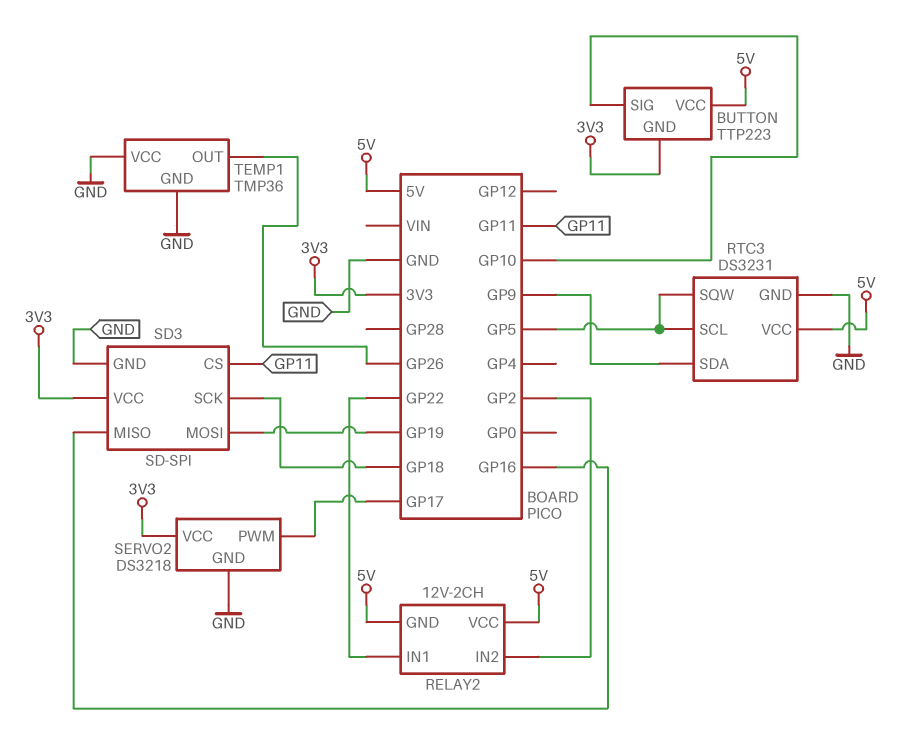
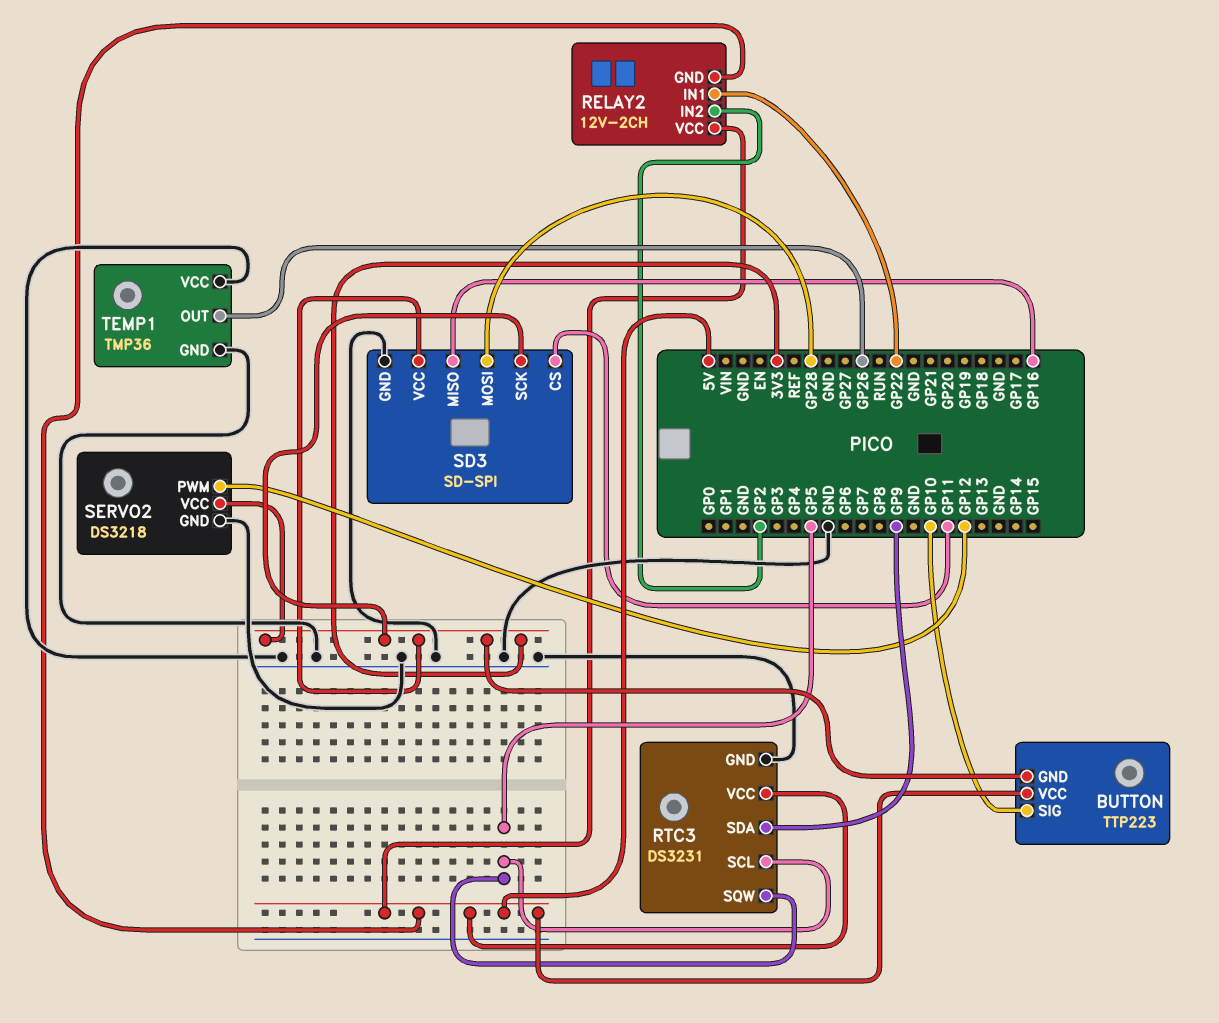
SD3 pin MOSI: GP19 -> GP28
SD3 pin SCK: GP18 -> 3V3
SERVO2 pin PWM: GP17 -> GP12

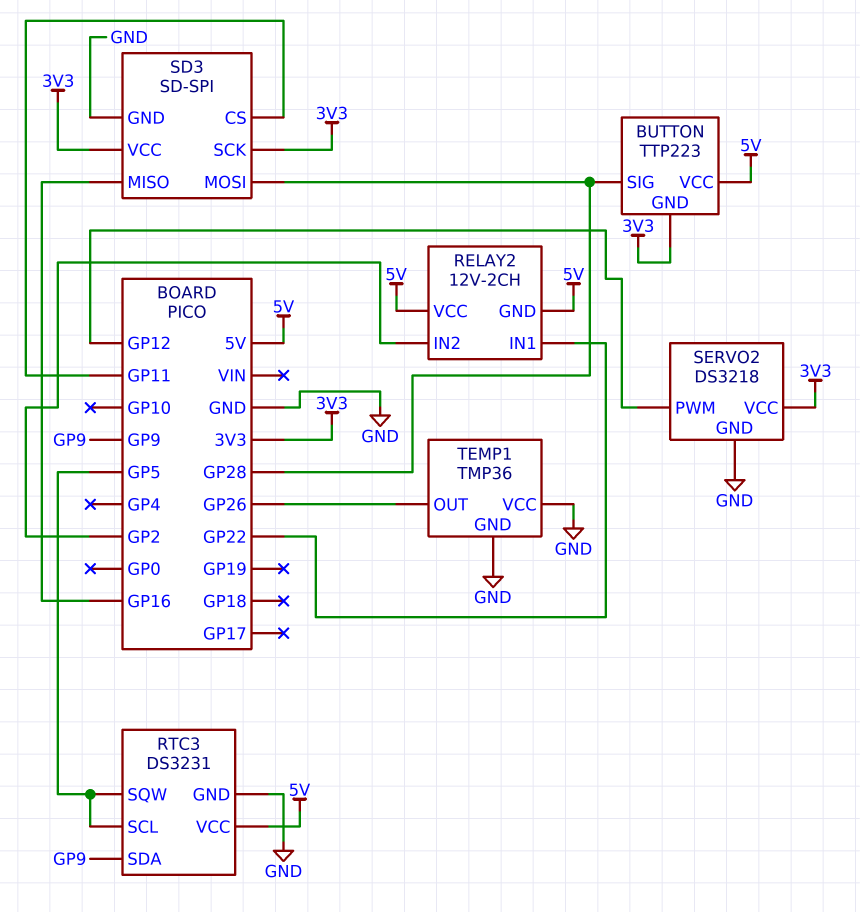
BUTTON pin SIG: GP10 -> GP28

